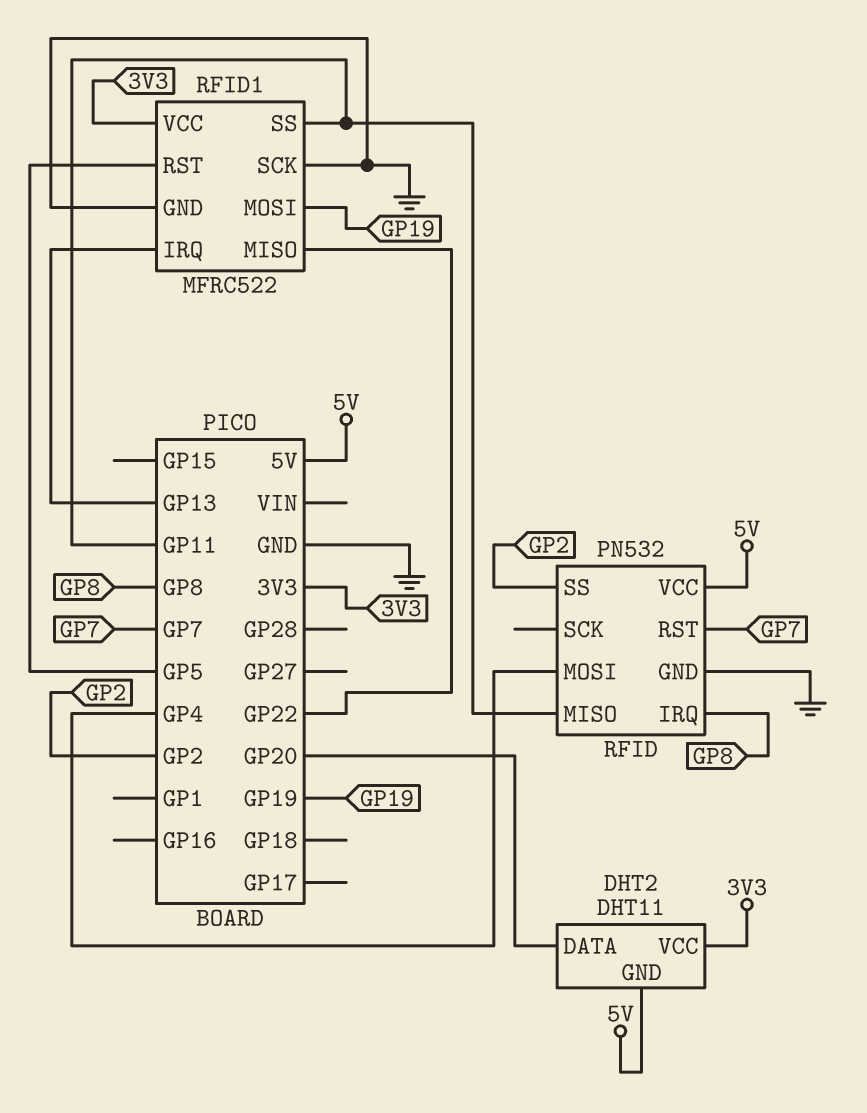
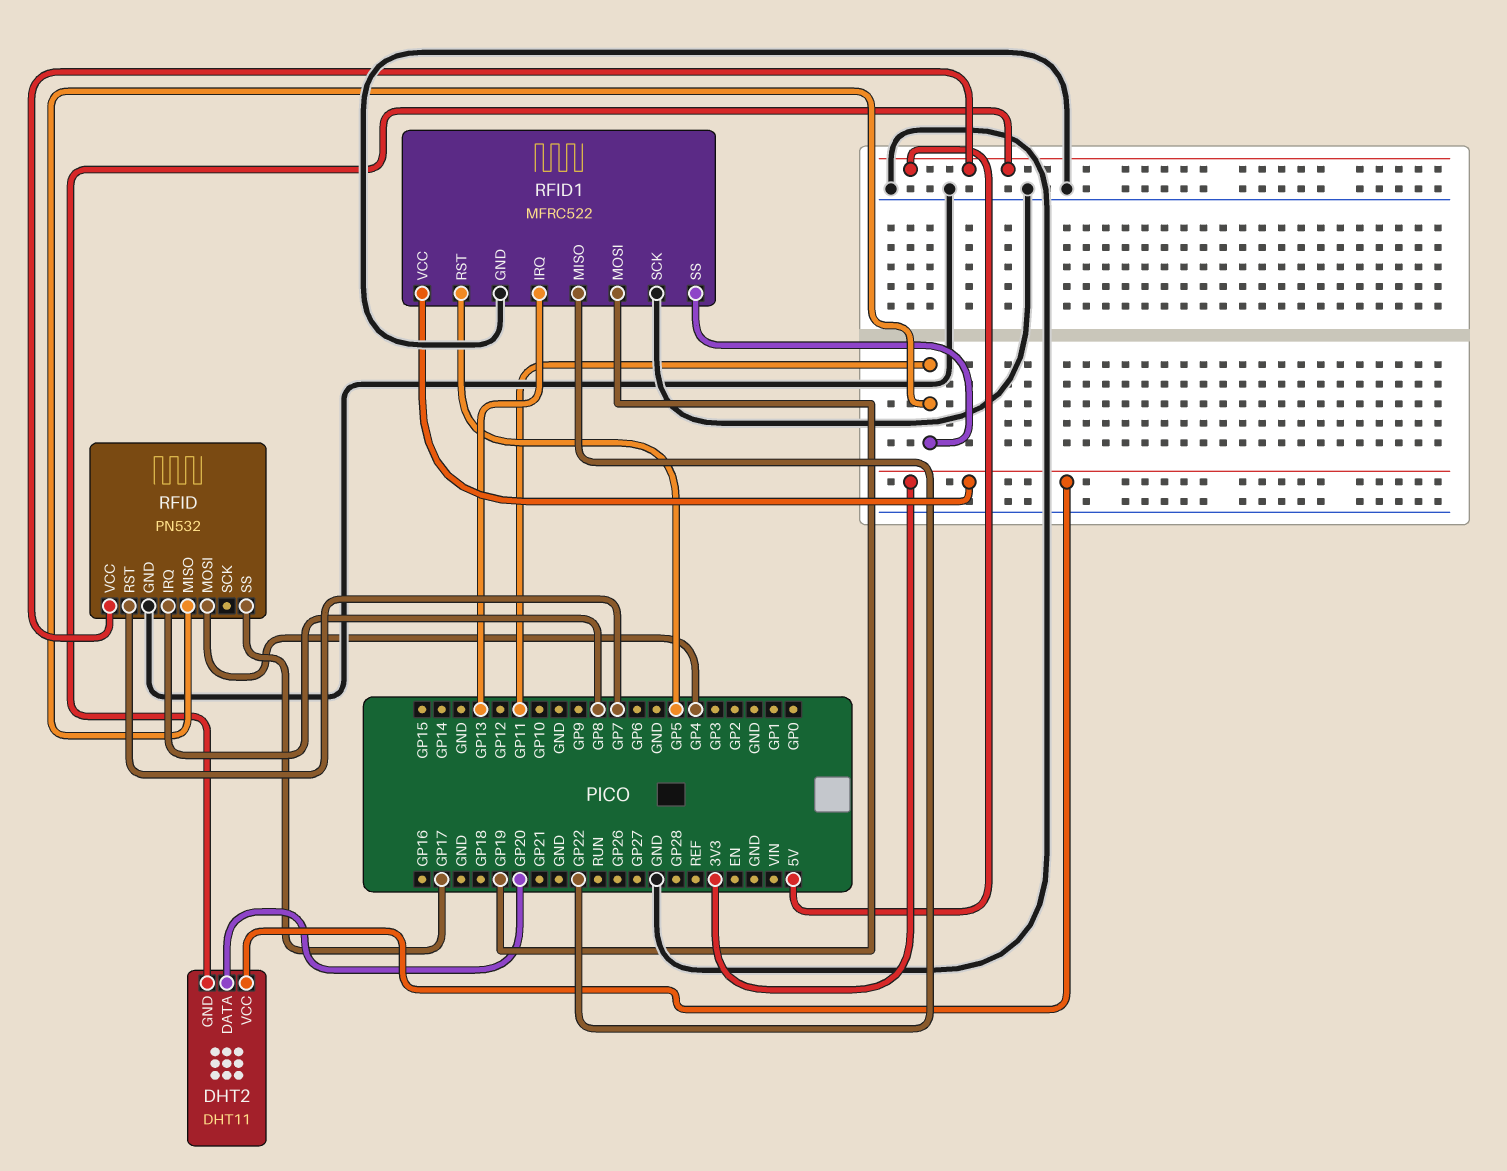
RFID pin SS: GP2 -> GP17

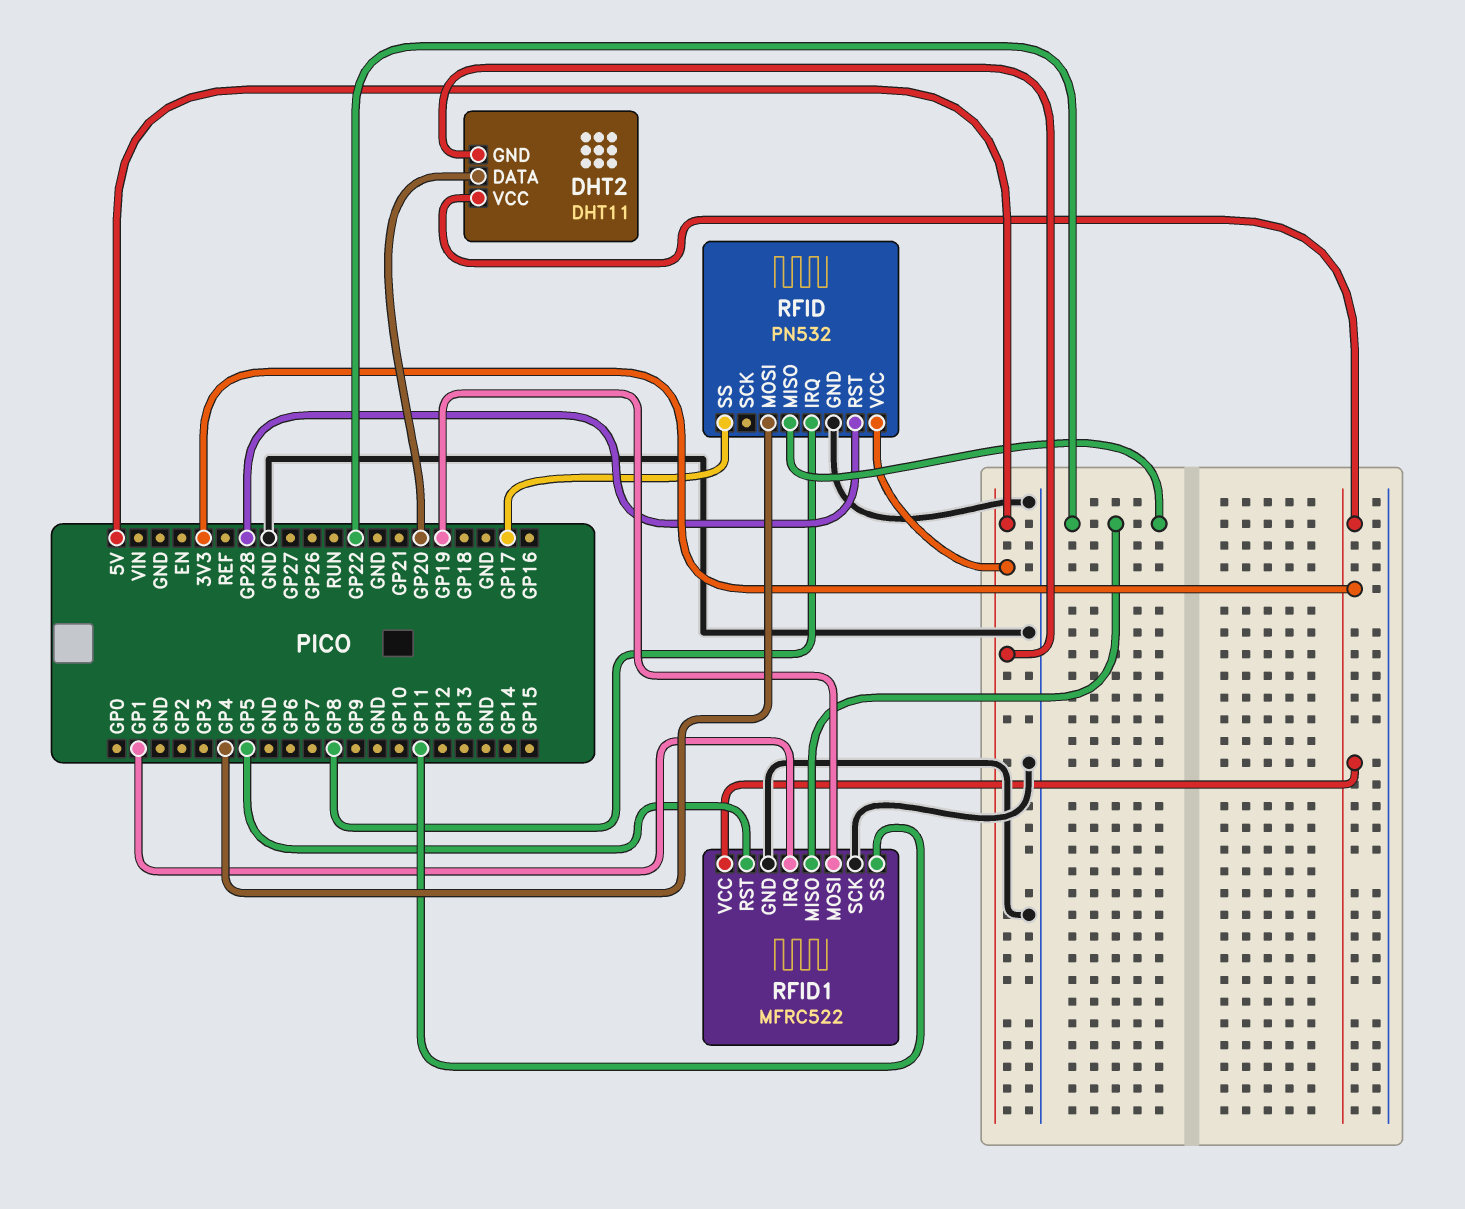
RFID pin MISO: GP11 -> GP22
RFID pin RST: GP7 -> GP28
RFID1 pin IRQ: GP13 -> GP1

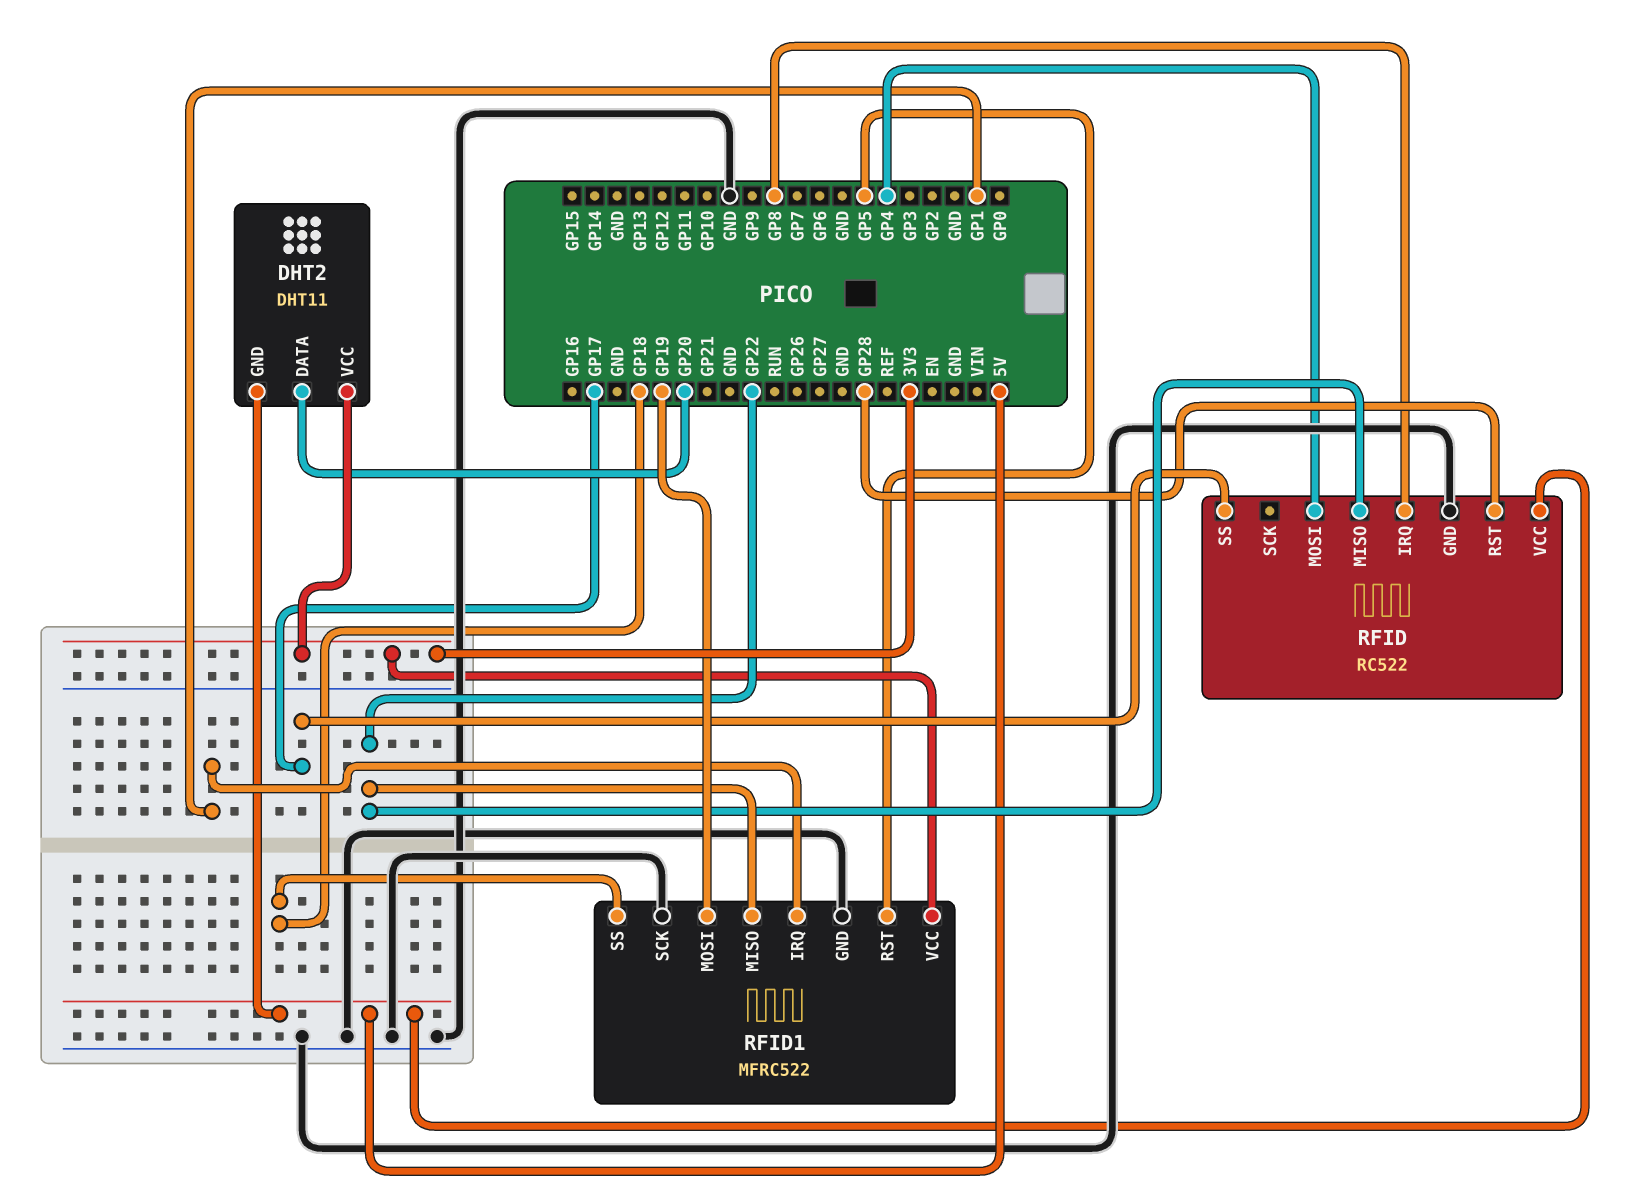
RFID: PN532 -> RC522
RFID1 pin SS: GP11 -> GP18

